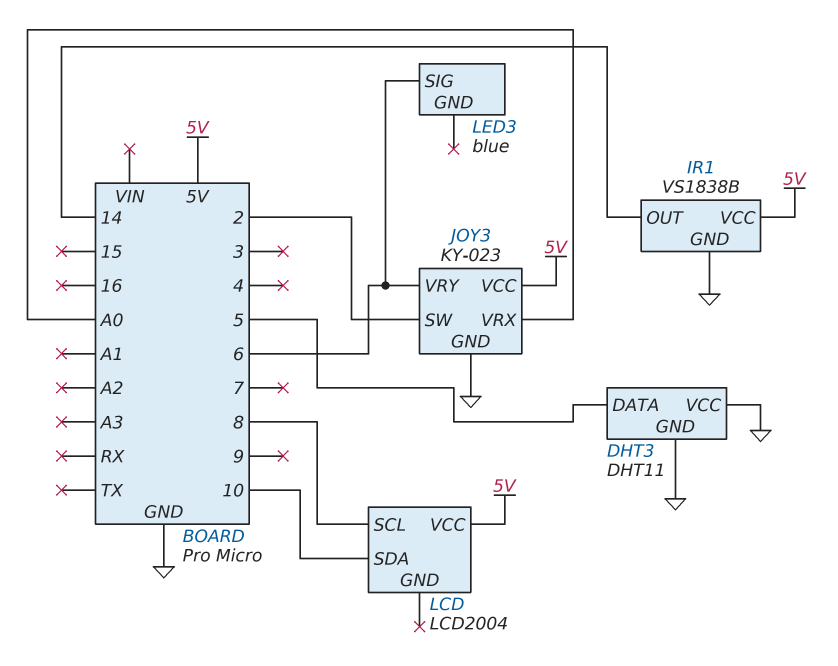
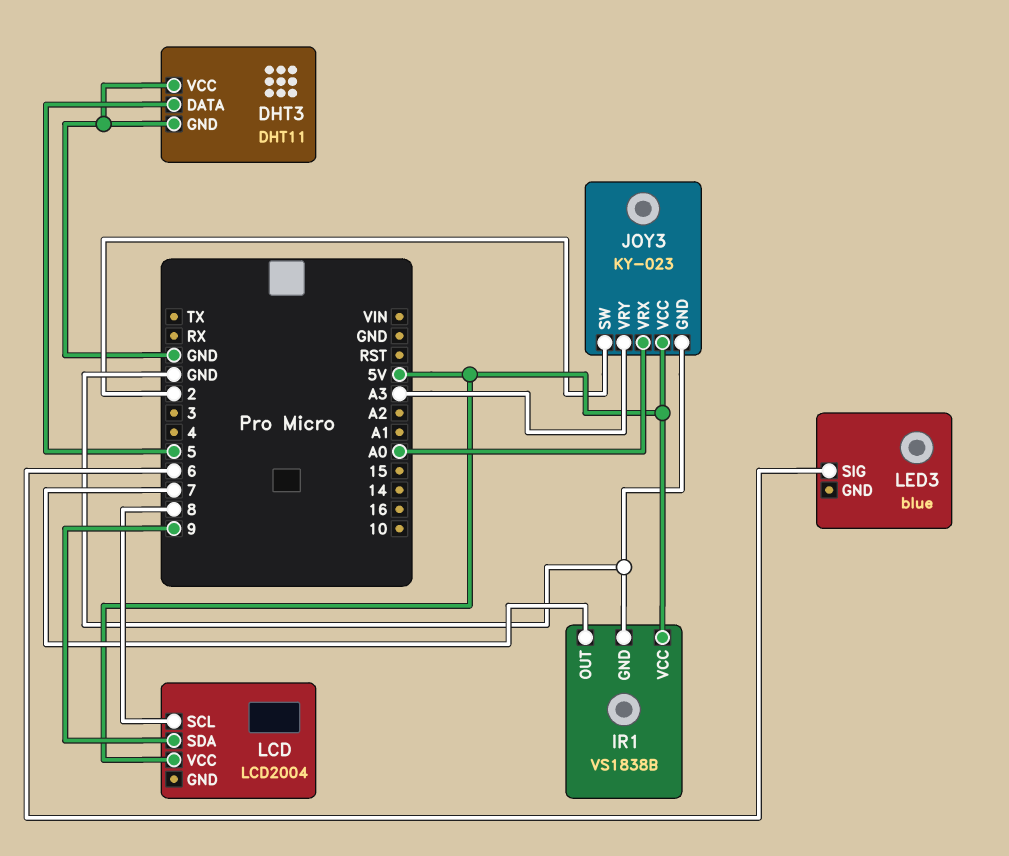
IR1 pin OUT: 14 -> 7
JOY3 pin VRY: 6 -> A3
LCD pin SDA: 10 -> 9

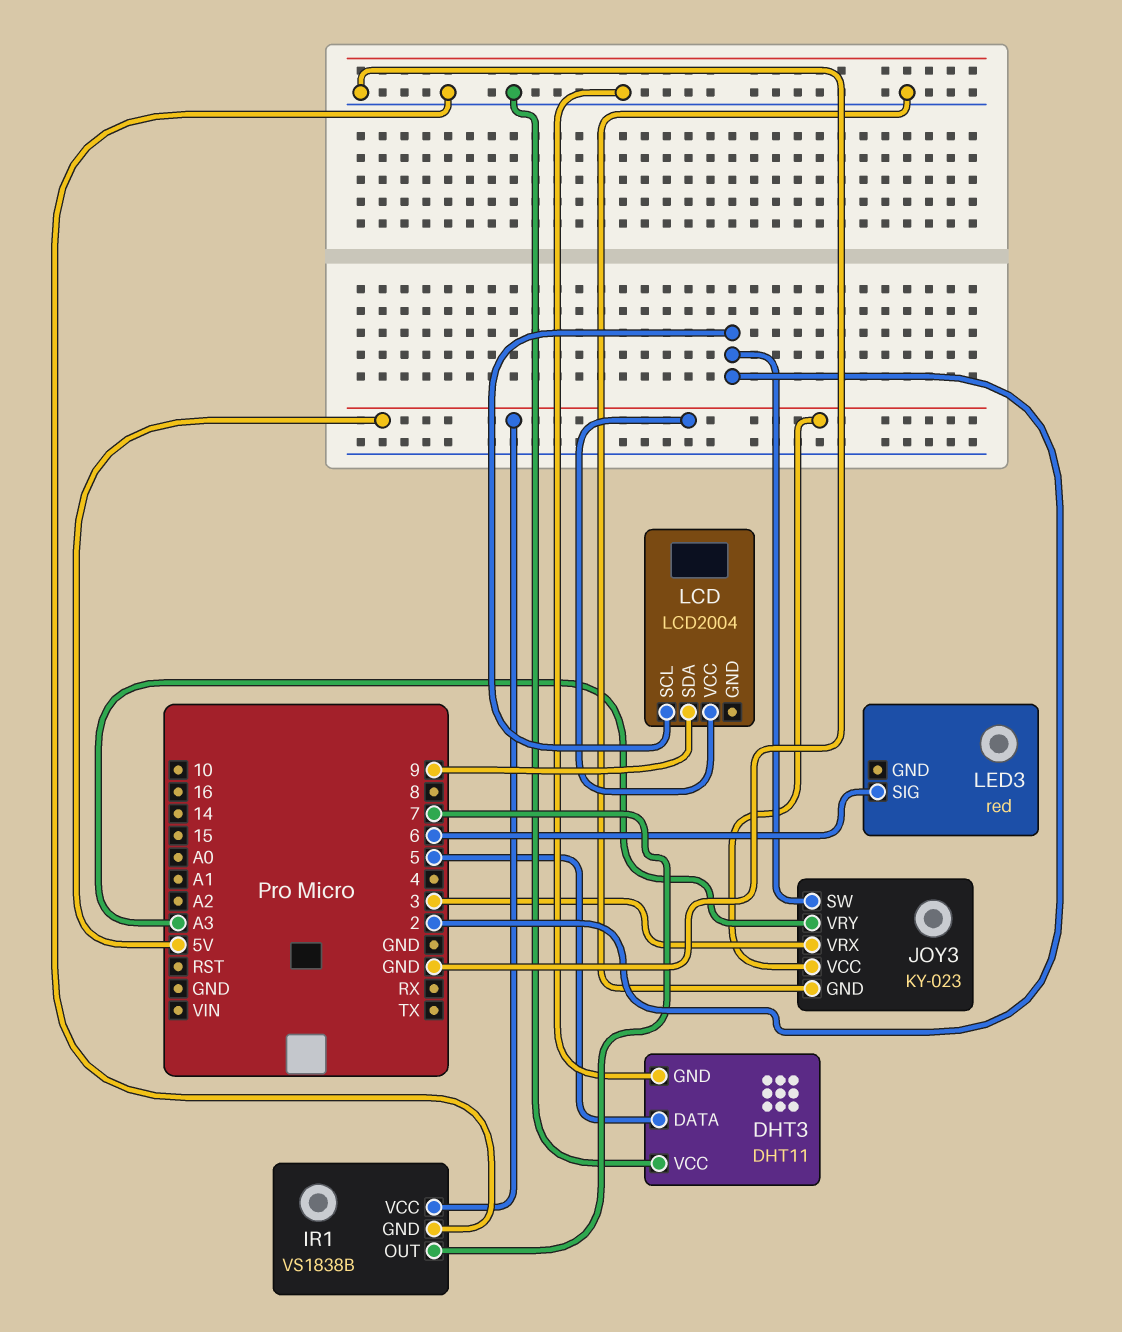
JOY3 pin VRX: A0 -> 3
LCD pin SCL: 8 -> 2
LED3: blue -> red

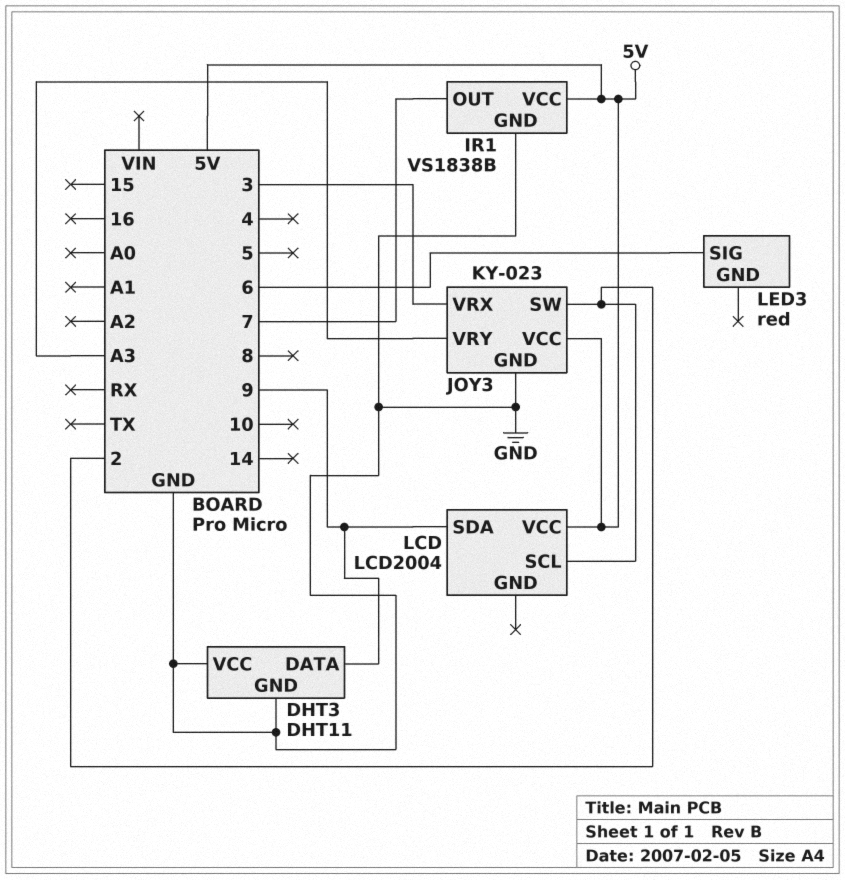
DHT3 pin DATA: 5 -> 9

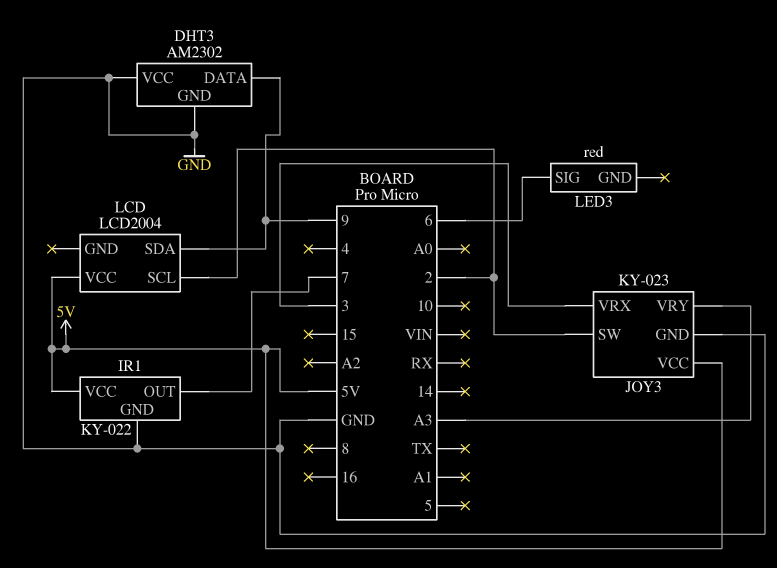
DHT3: DHT11 -> AM2302
IR1: VS1838B -> KY-022

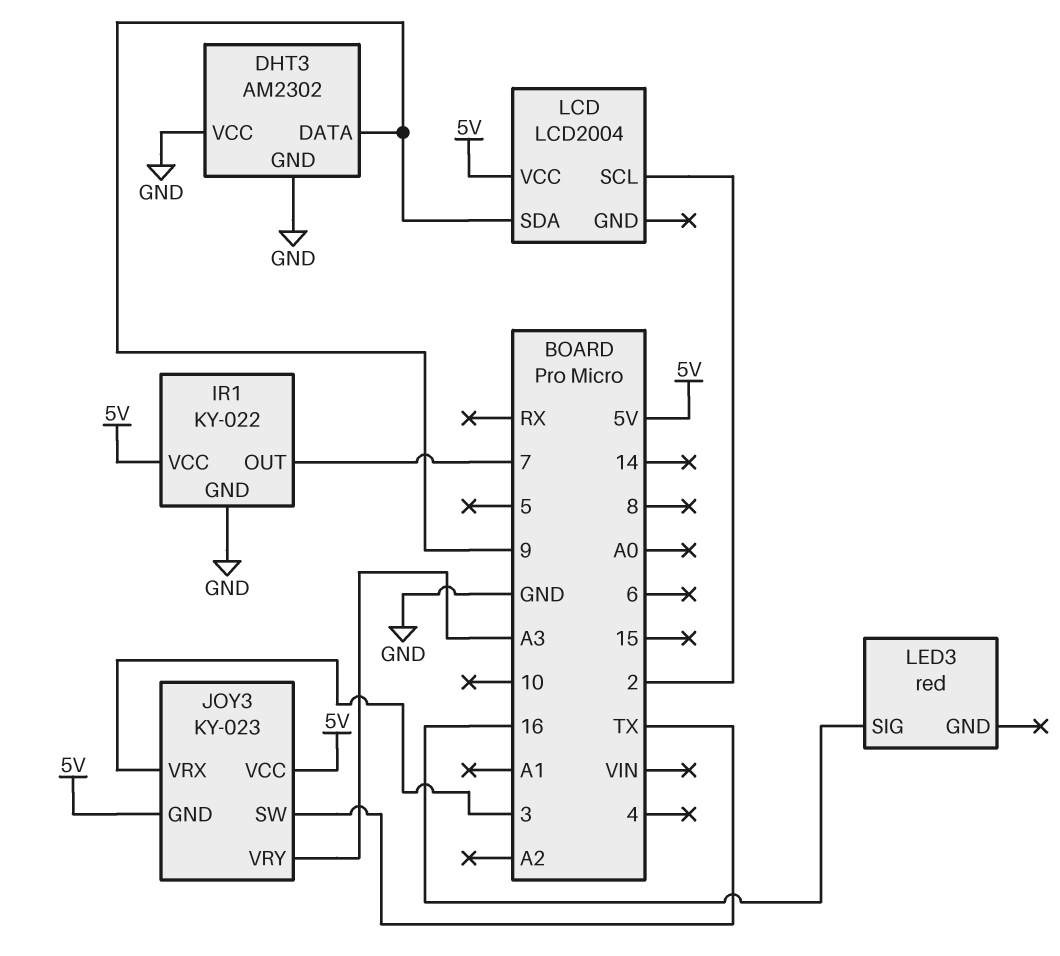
JOY3 pin GND: GND -> 5V
JOY3 pin SW: 2 -> TX
LED3 pin SIG: 6 -> 16

